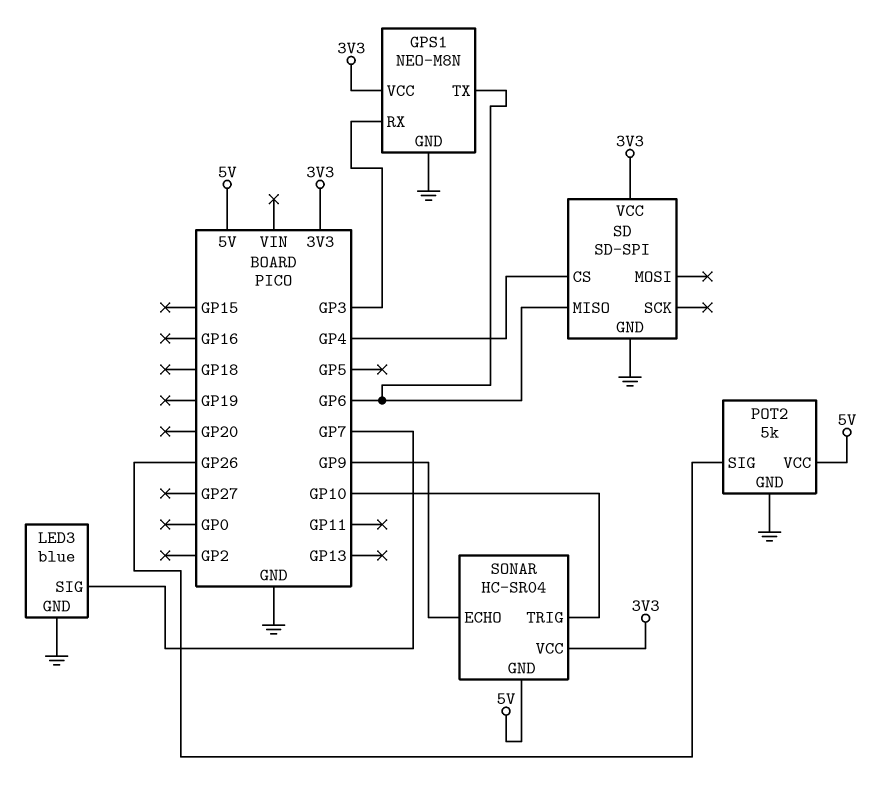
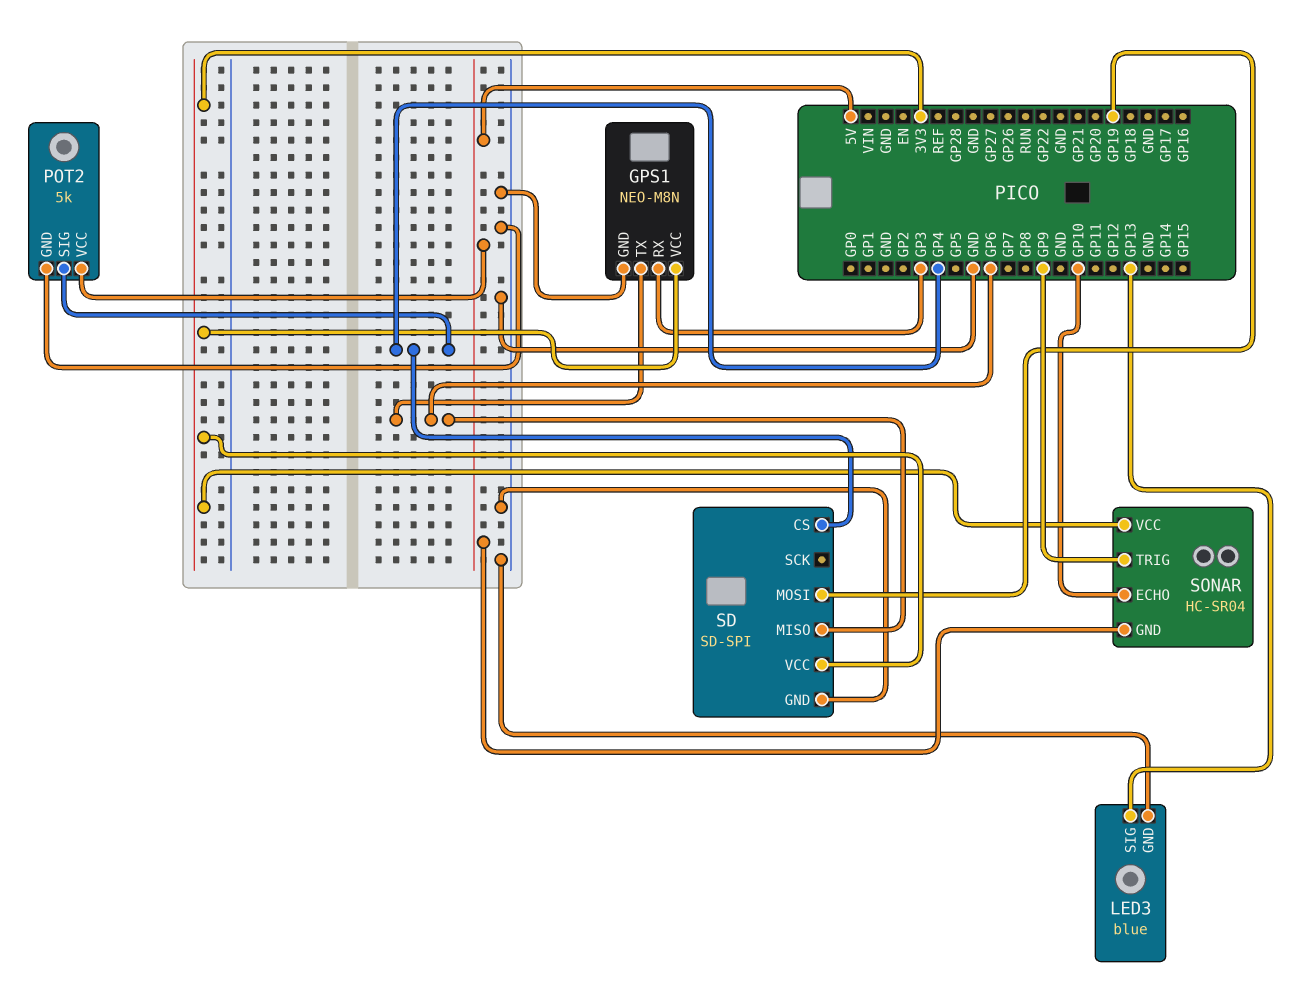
LED3 pin SIG: GP7 -> GP13
POT2 pin SIG: GP26 -> GP4
SD pin MOSI: none -> GP19
SONAR pin ECHO: GP9 -> GP10
SONAR pin TRIG: GP10 -> GP9

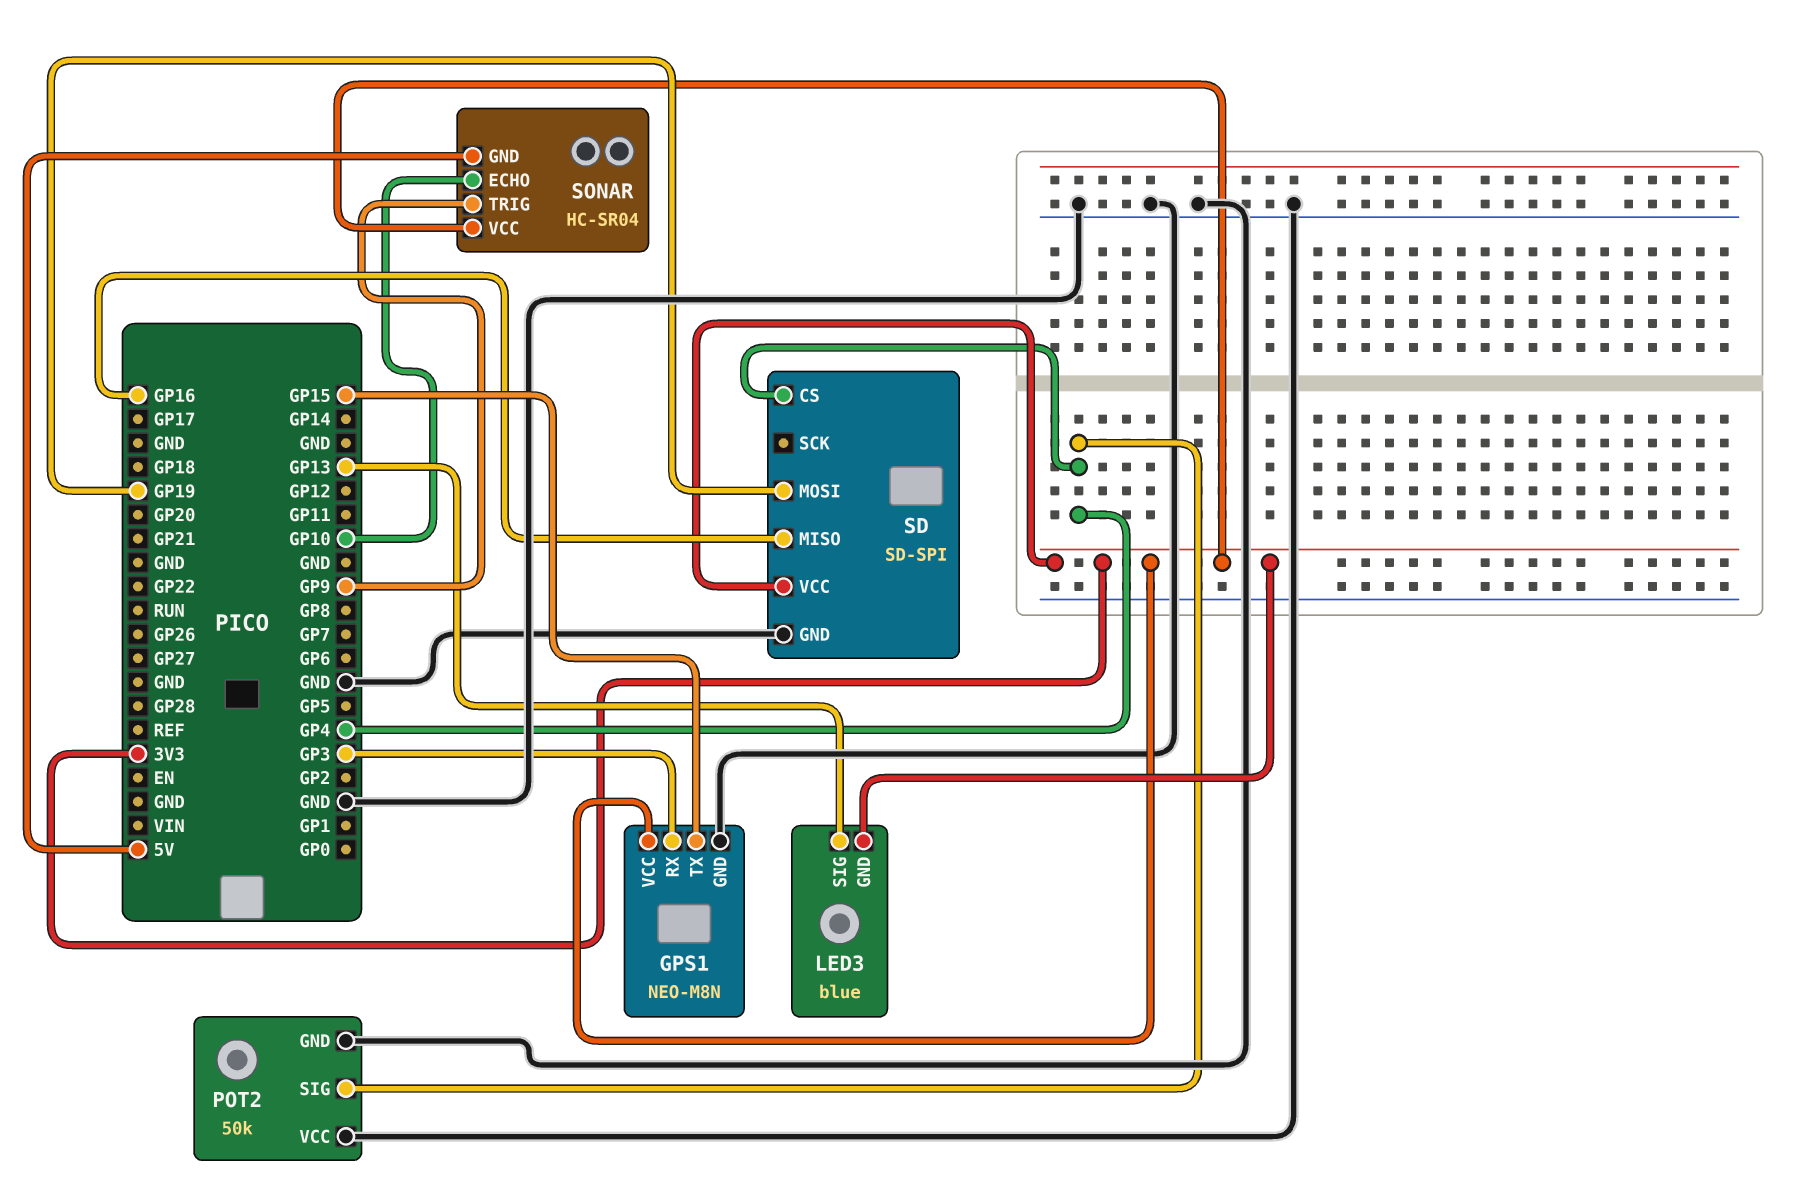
GPS1 pin TX: GP6 -> GP15
LED3 pin GND: GND -> 3V3
POT2: 5k -> 50k
POT2 pin VCC: 5V -> GND
SD pin MISO: GP6 -> GP16

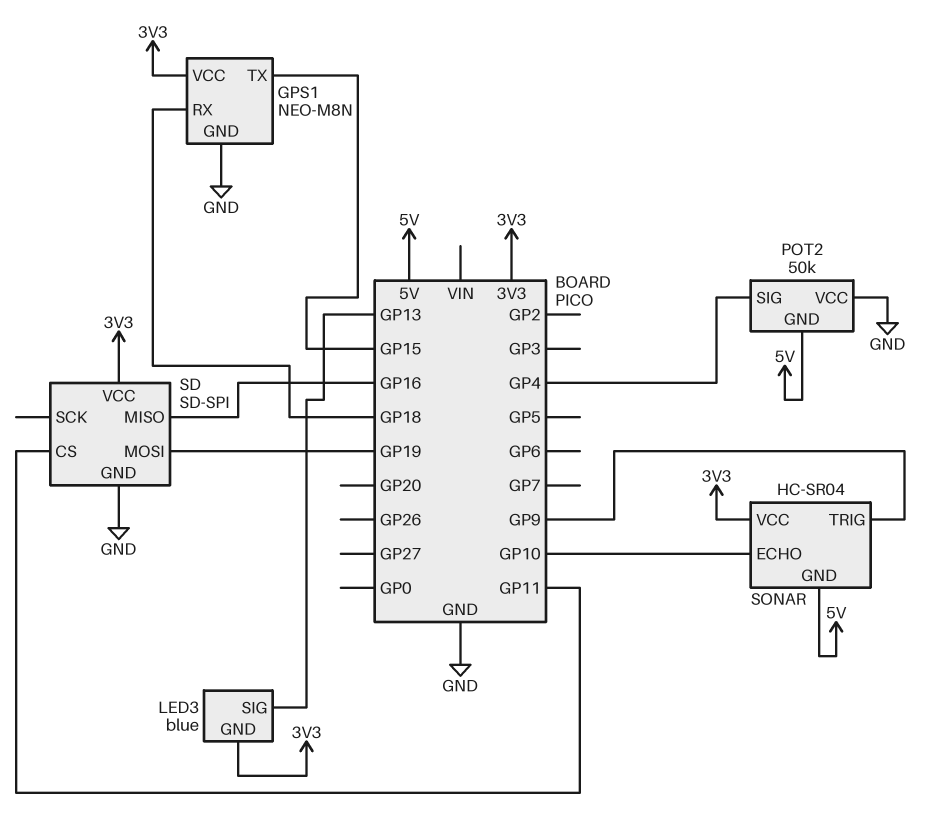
GPS1 pin RX: GP3 -> GP18
POT2 pin GND: GND -> 5V
SD pin CS: GP4 -> GP11

